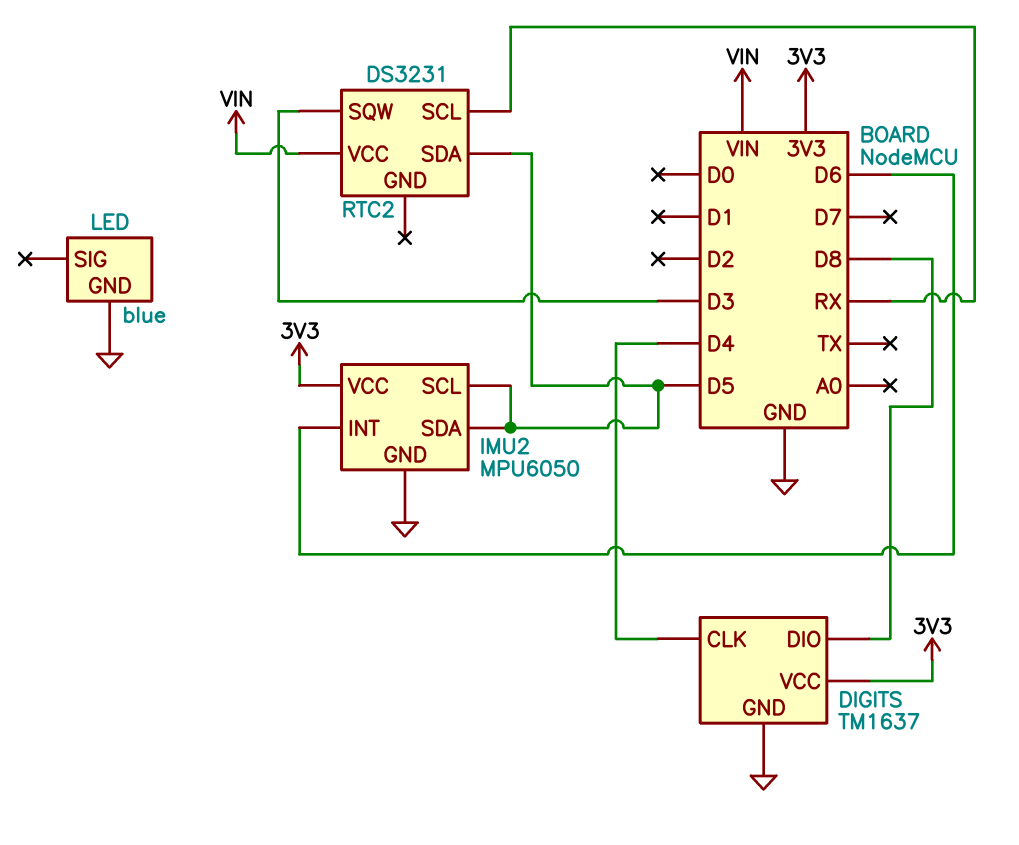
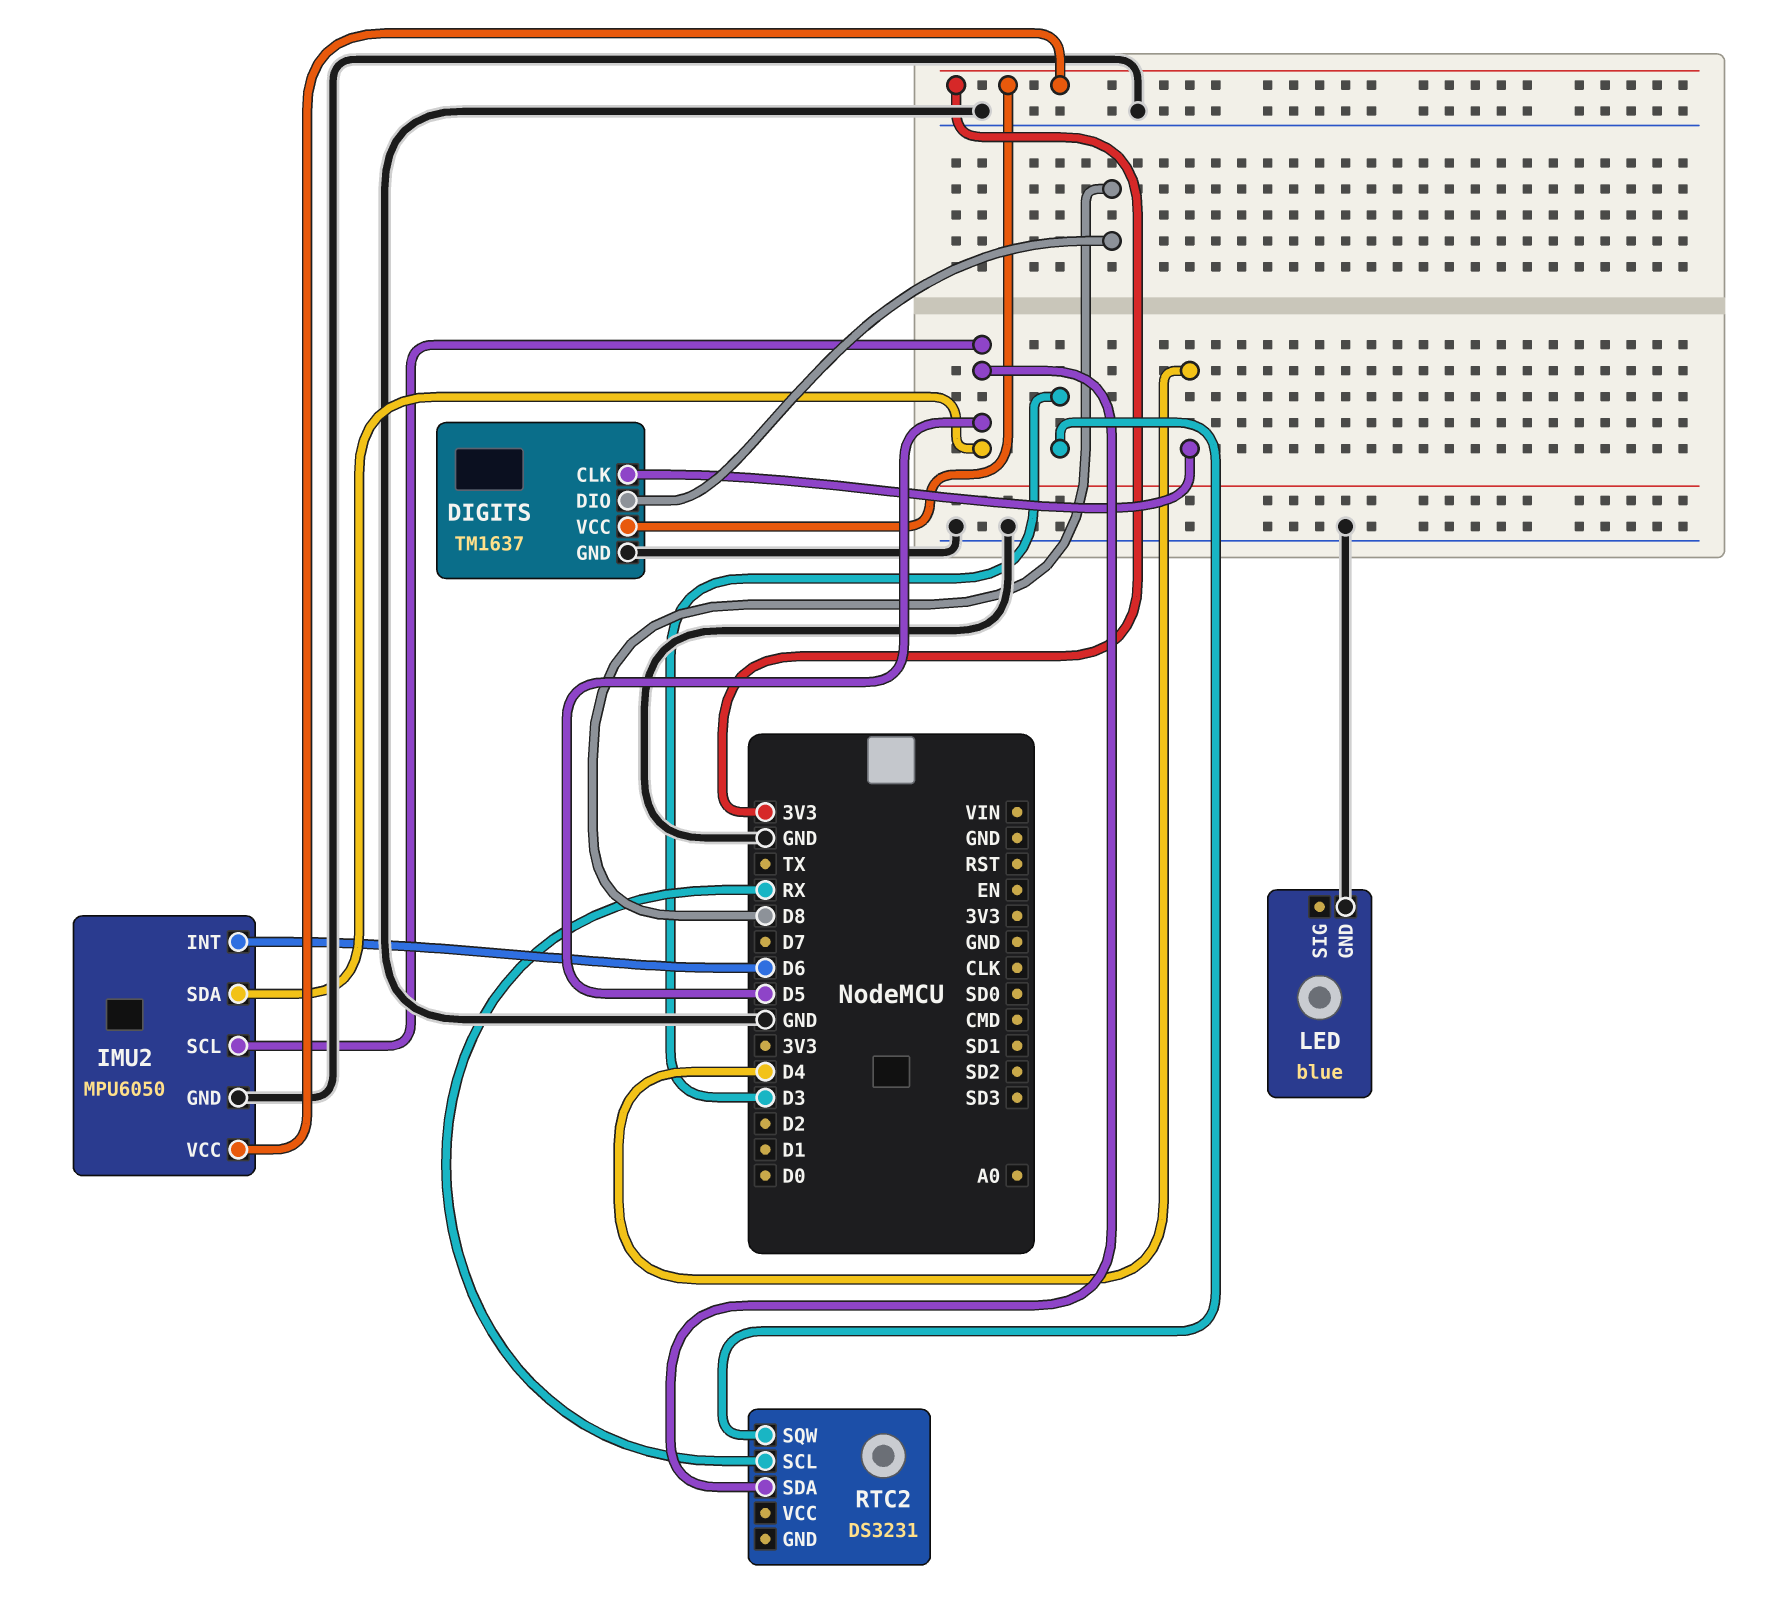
RTC2 pin VCC: VIN -> none

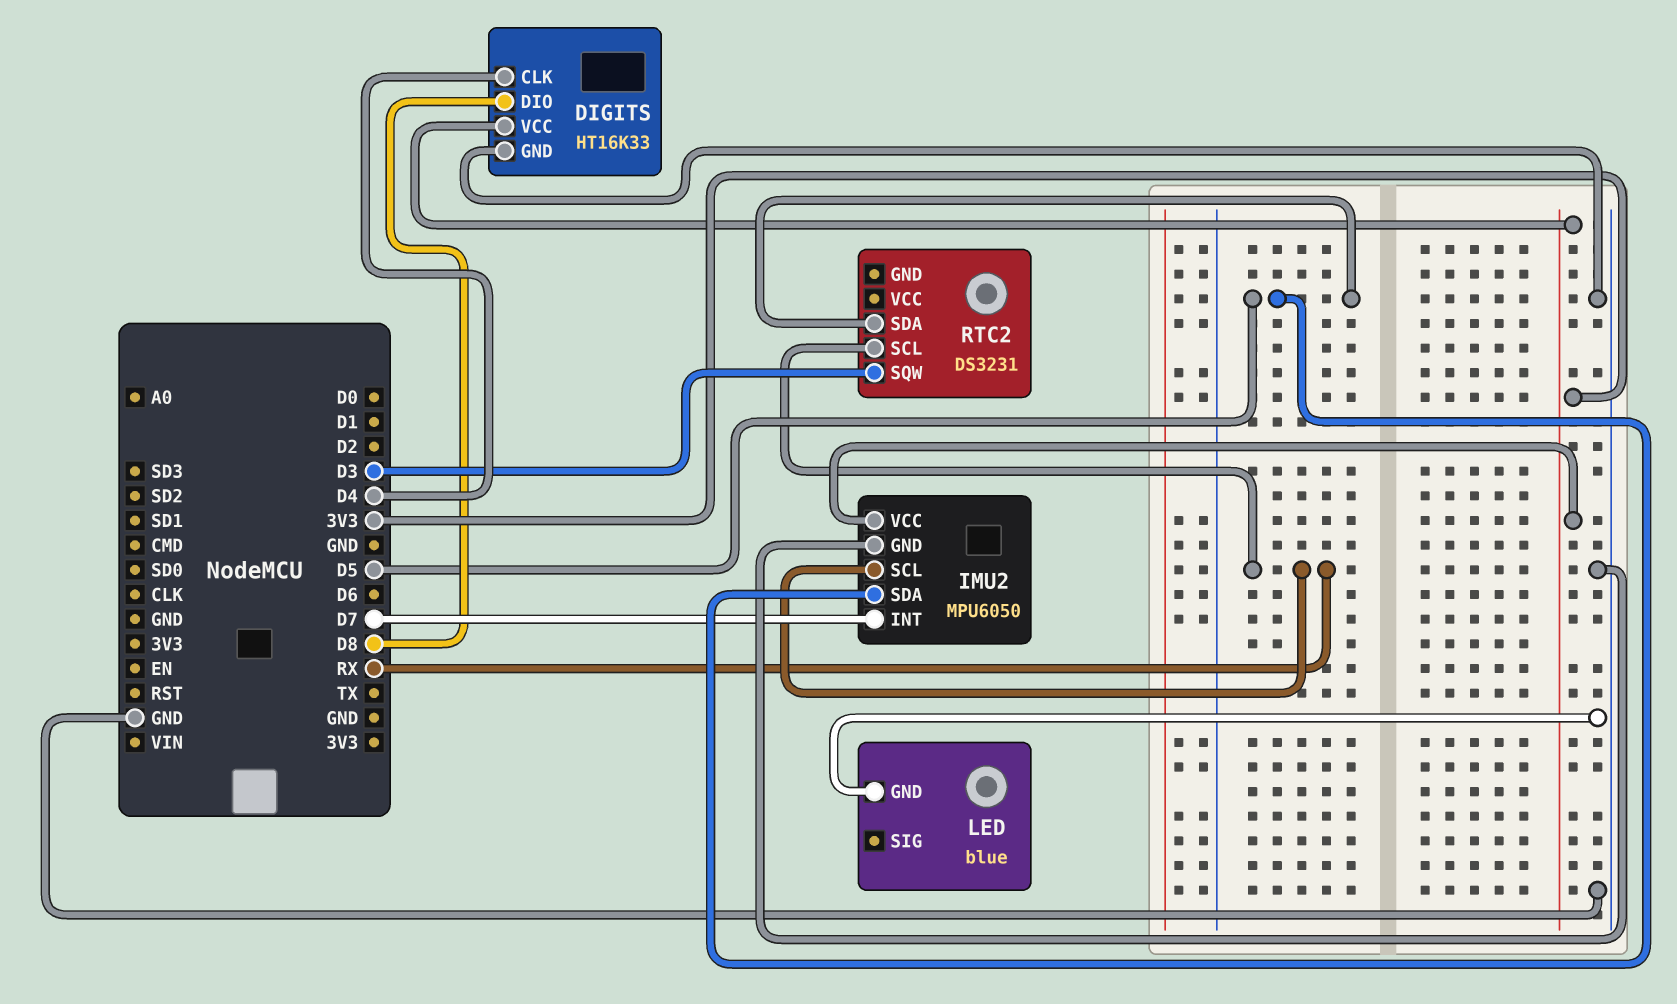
DIGITS: TM1637 -> HT16K33
IMU2 pin INT: D6 -> D7
IMU2 pin SCL: D5 -> RX

